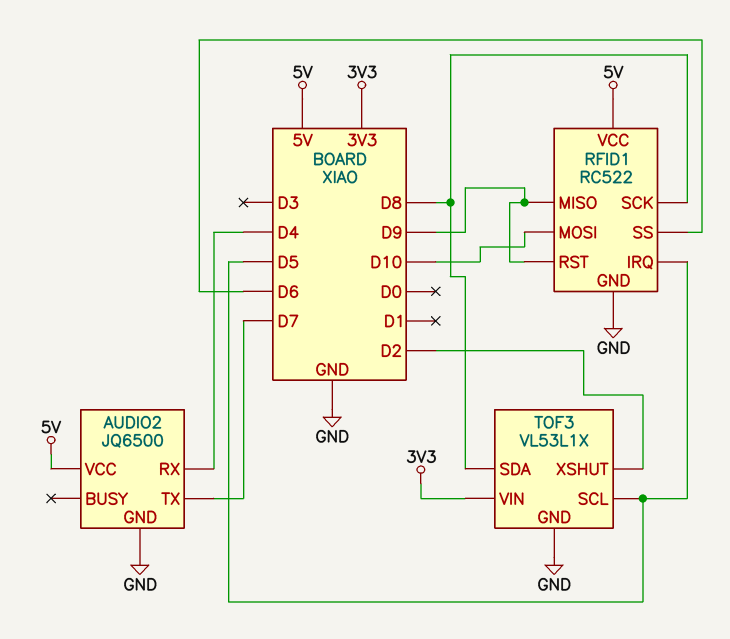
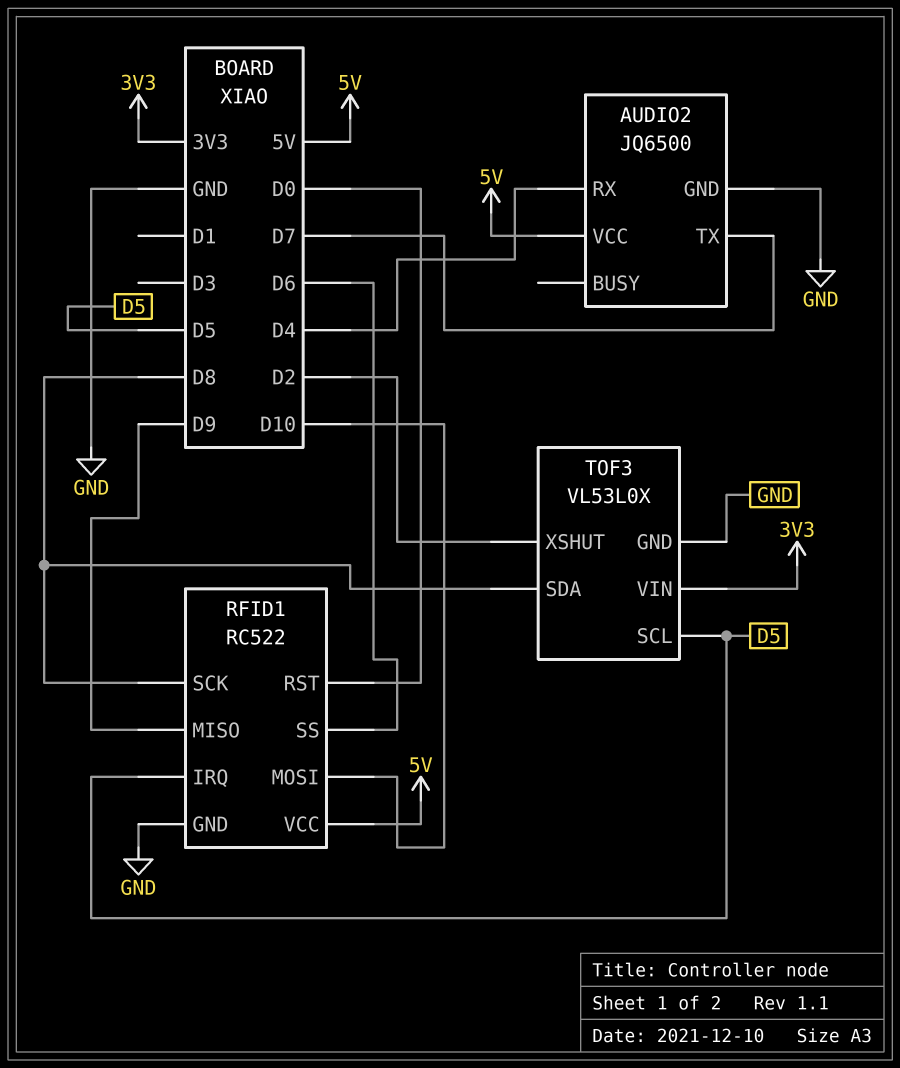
RFID1 pin RST: D9 -> D0
TOF3: VL53L1X -> VL53L0X

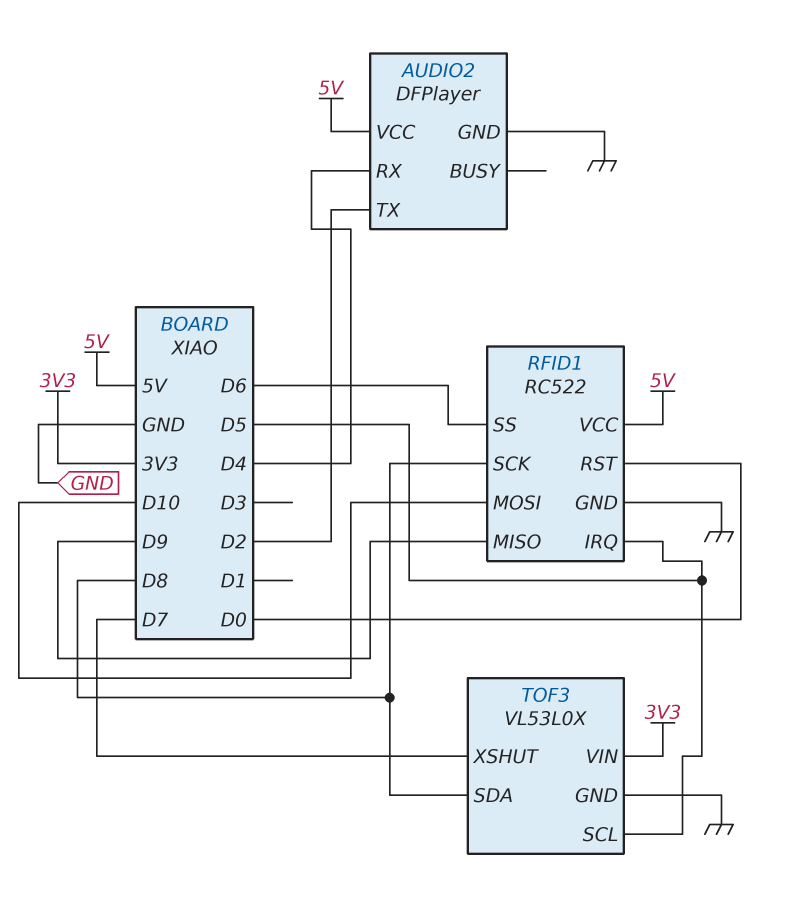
AUDIO2: JQ6500 -> DFPlayer
AUDIO2 pin TX: D7 -> D2
TOF3 pin XSHUT: D2 -> D7

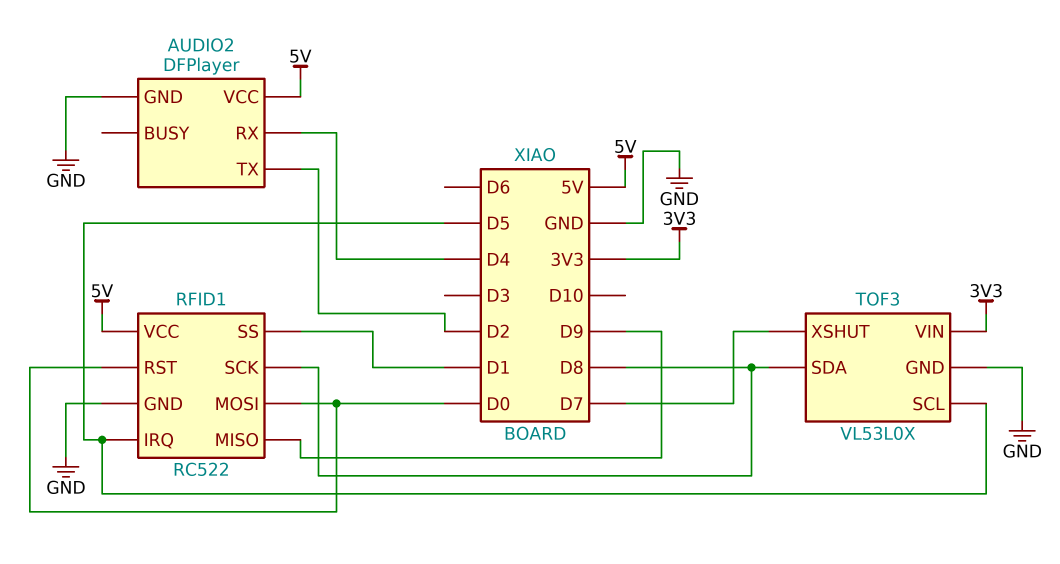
RFID1 pin MOSI: D10 -> D0
RFID1 pin SS: D6 -> D1

